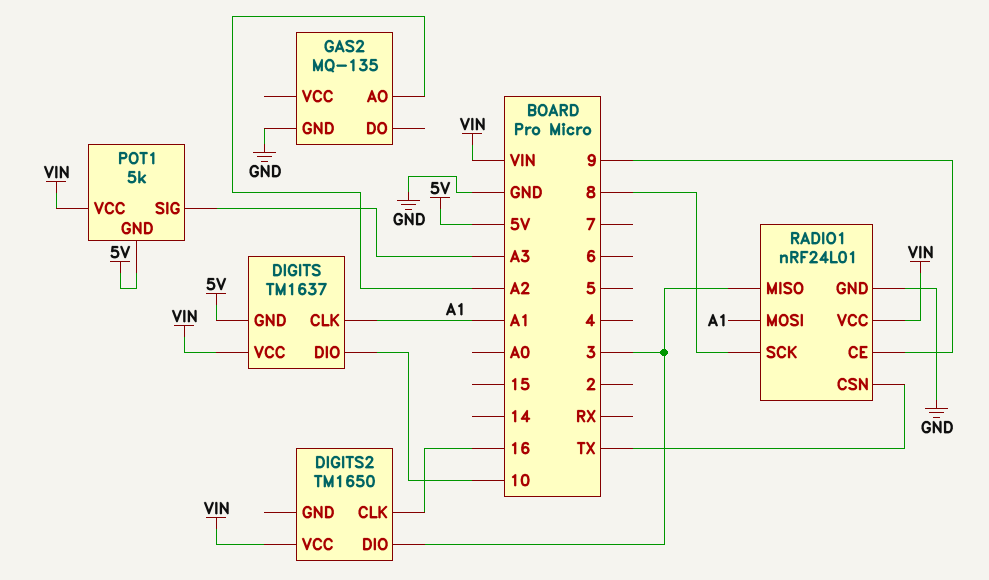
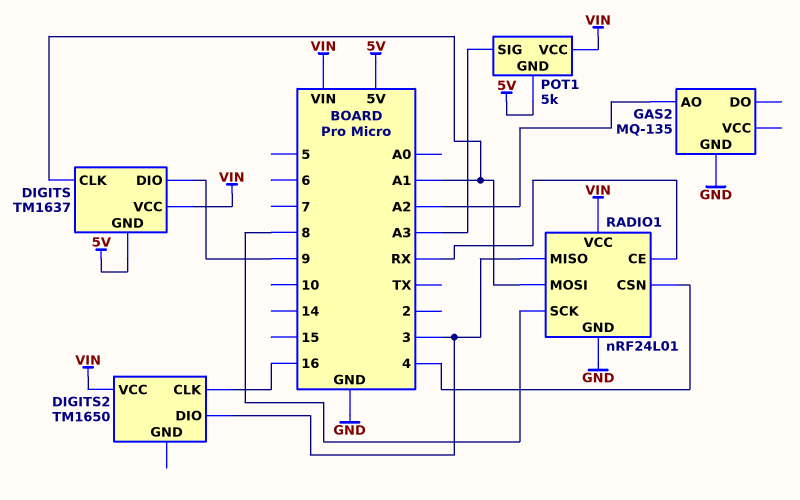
DIGITS pin DIO: 10 -> 9
RADIO1 pin CE: 9 -> RX
RADIO1 pin CSN: TX -> 4

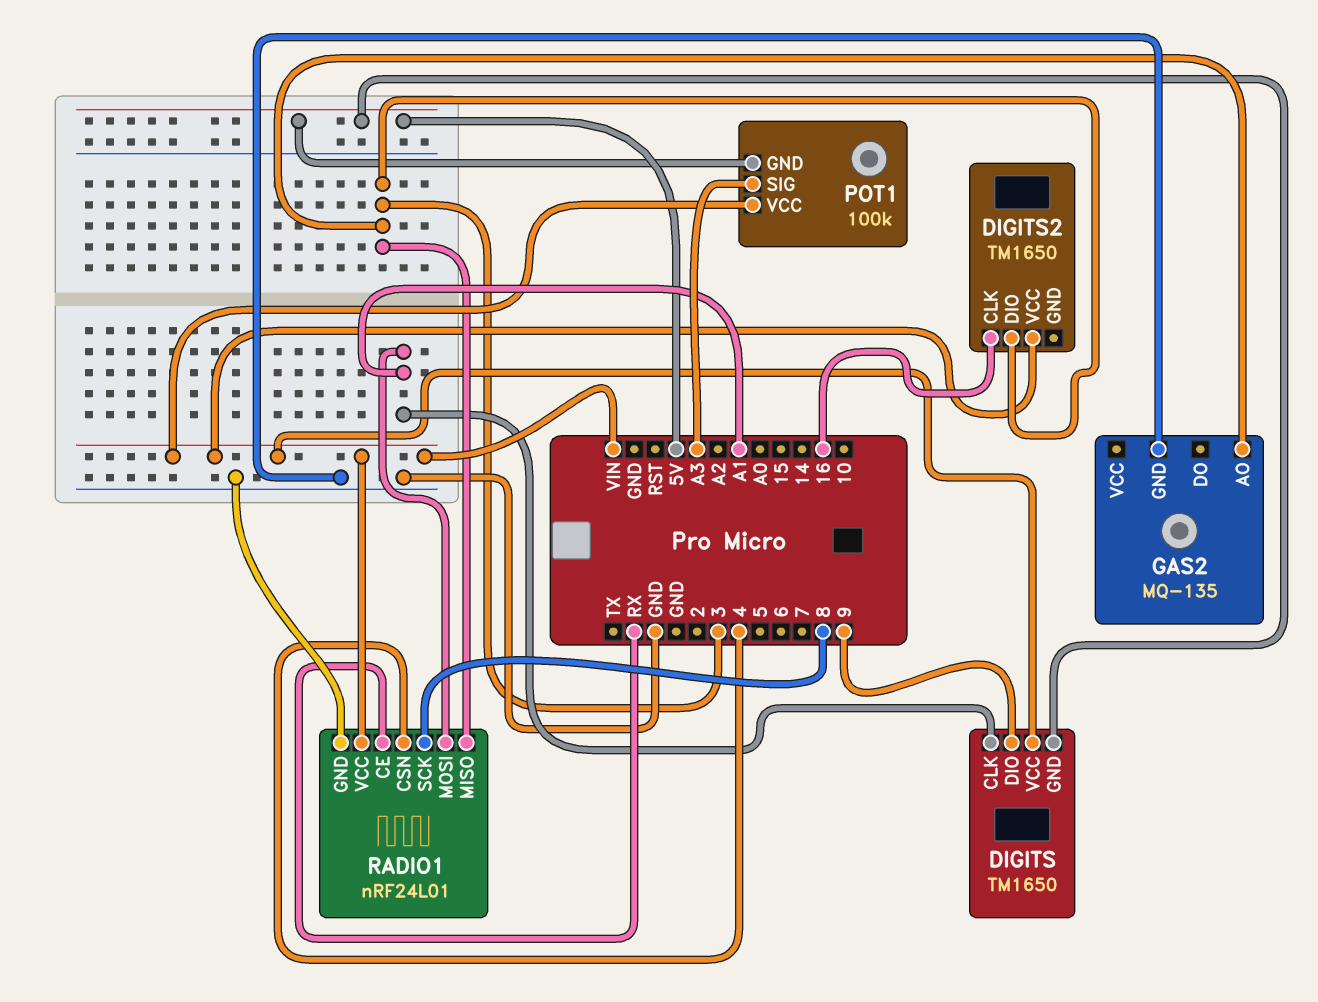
DIGITS: TM1637 -> TM1650
GAS2 pin AO: A2 -> 3
POT1: 5k -> 100k

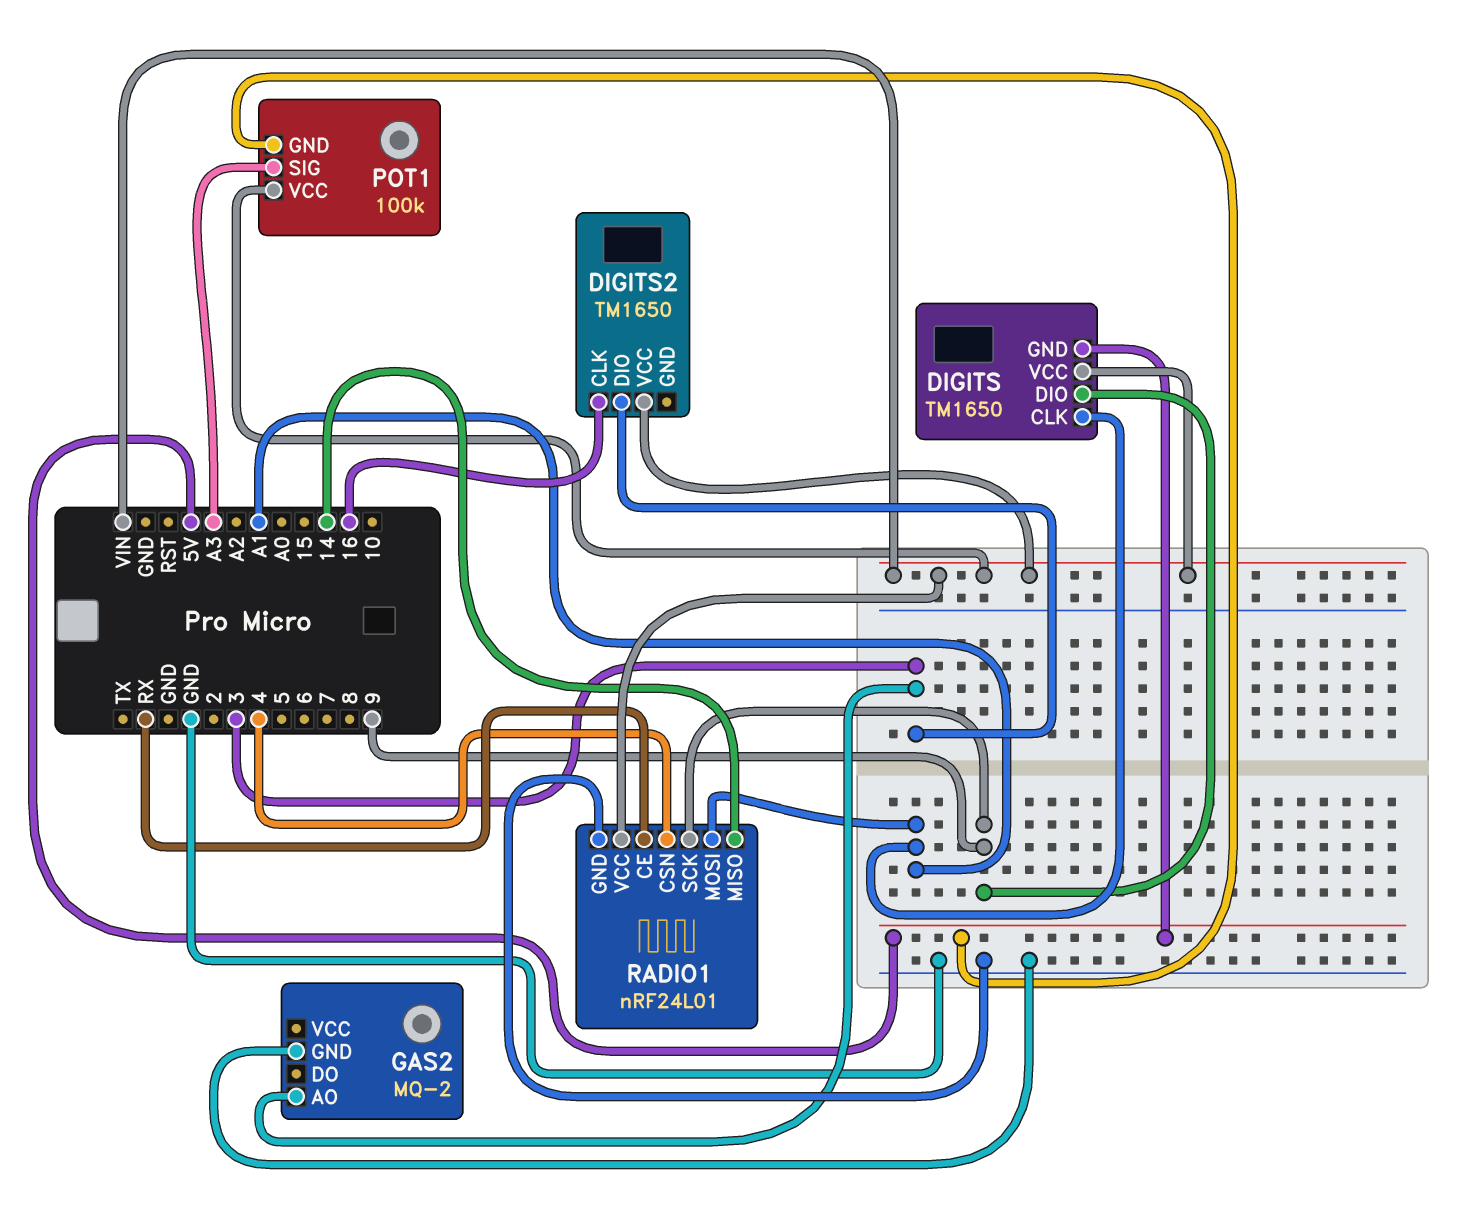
GAS2: MQ-135 -> MQ-2
RADIO1 pin MISO: 3 -> 14
RADIO1 pin SCK: 8 -> 9

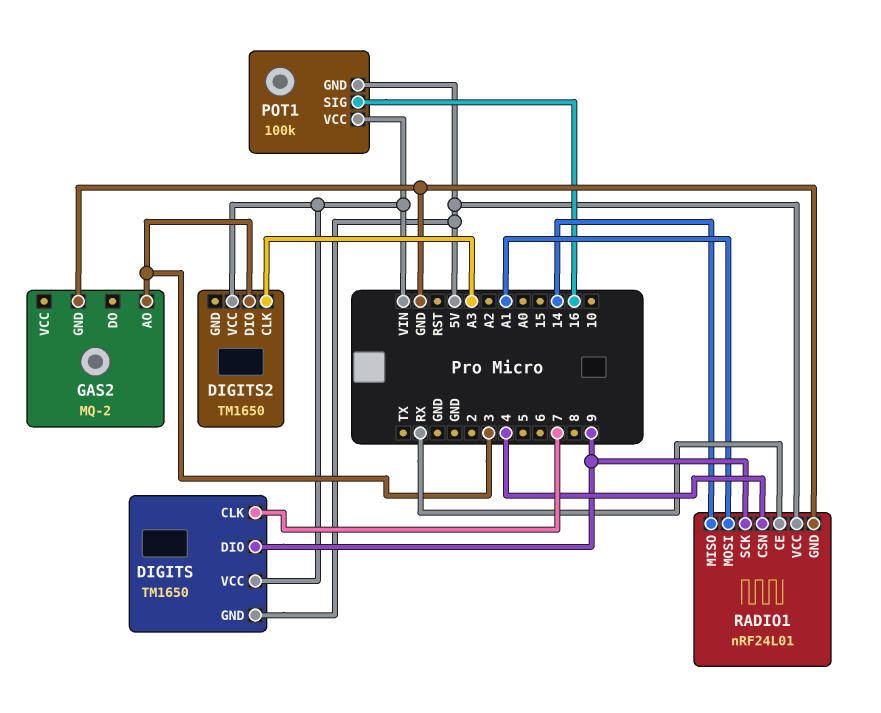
DIGITS pin CLK: A1 -> 7
DIGITS2 pin CLK: 16 -> A3
POT1 pin SIG: A3 -> 16
RADIO1 pin VCC: VIN -> 5V

